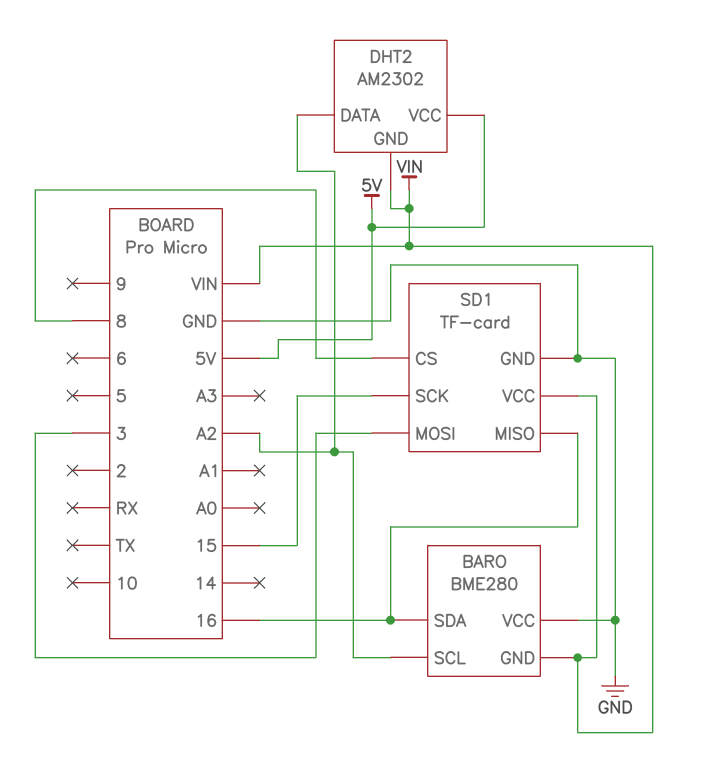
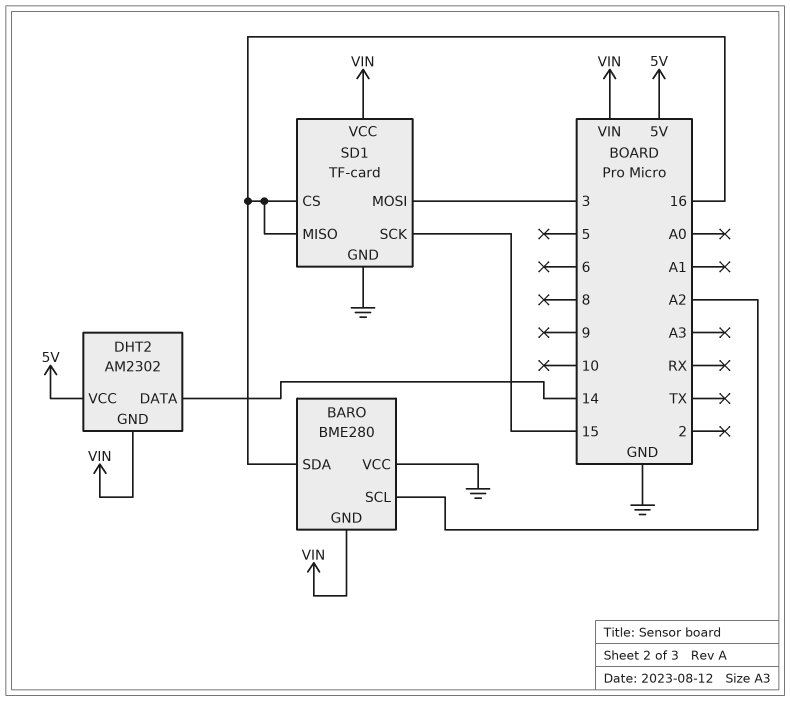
DHT2 pin DATA: A2 -> 14
SD1 pin CS: 8 -> 16

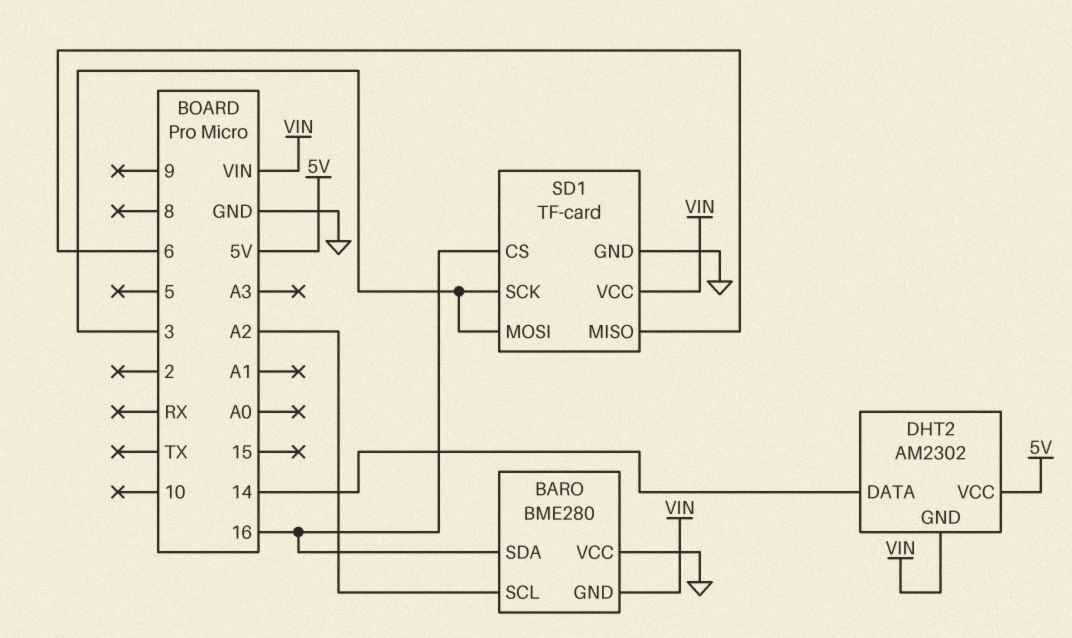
SD1 pin MISO: 16 -> 6
SD1 pin SCK: 15 -> 3

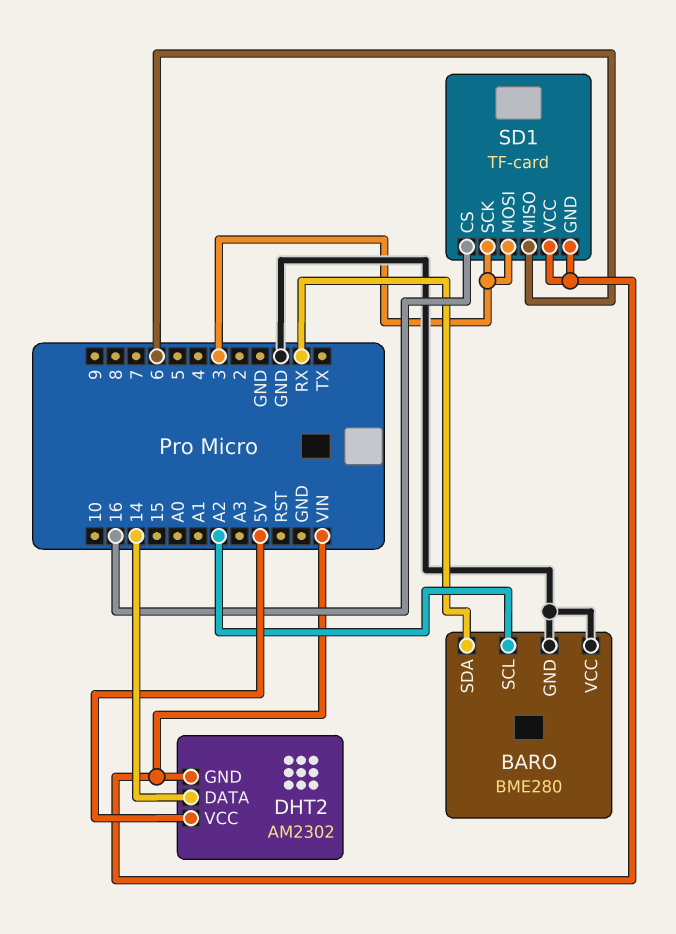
BARO pin GND: VIN -> GND
BARO pin SDA: 16 -> RX
SD1 pin GND: GND -> VIN

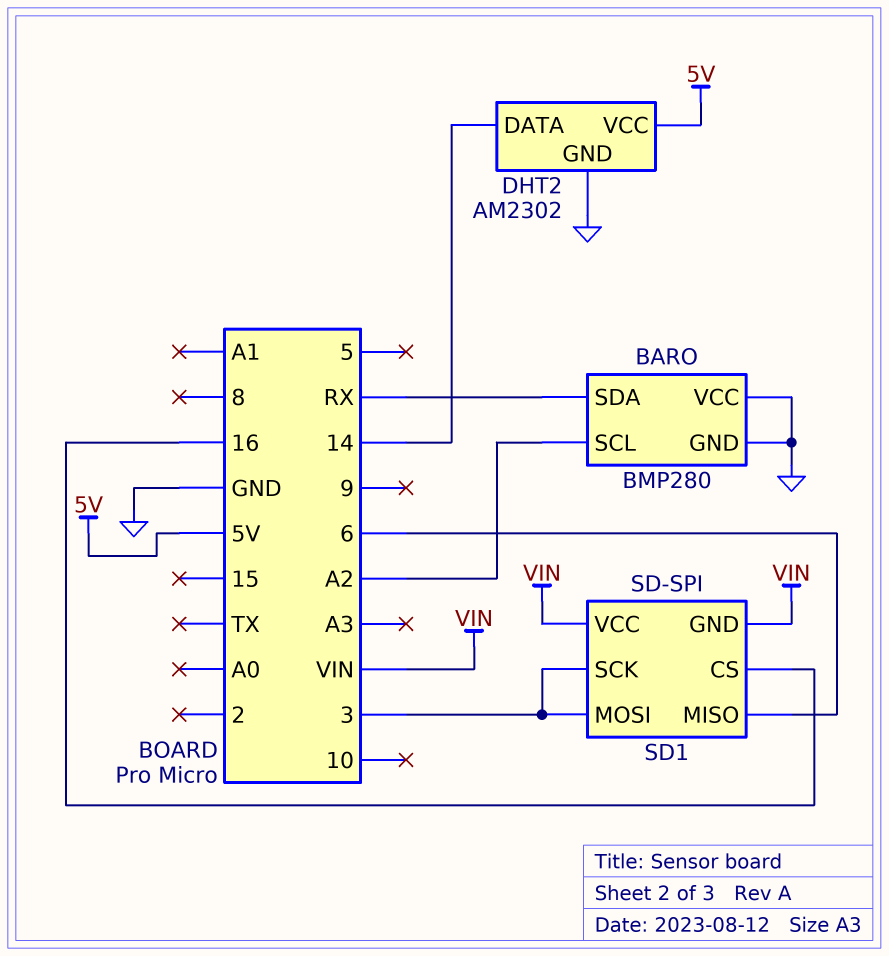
BARO: BME280 -> BMP280
DHT2 pin GND: VIN -> GND
SD1: TF-card -> SD-SPI

